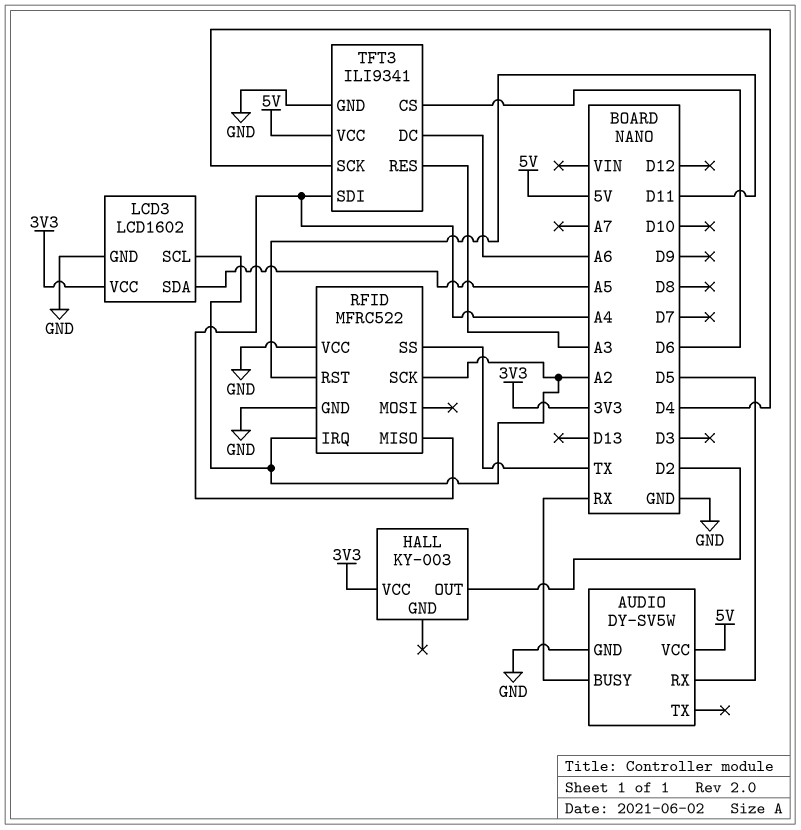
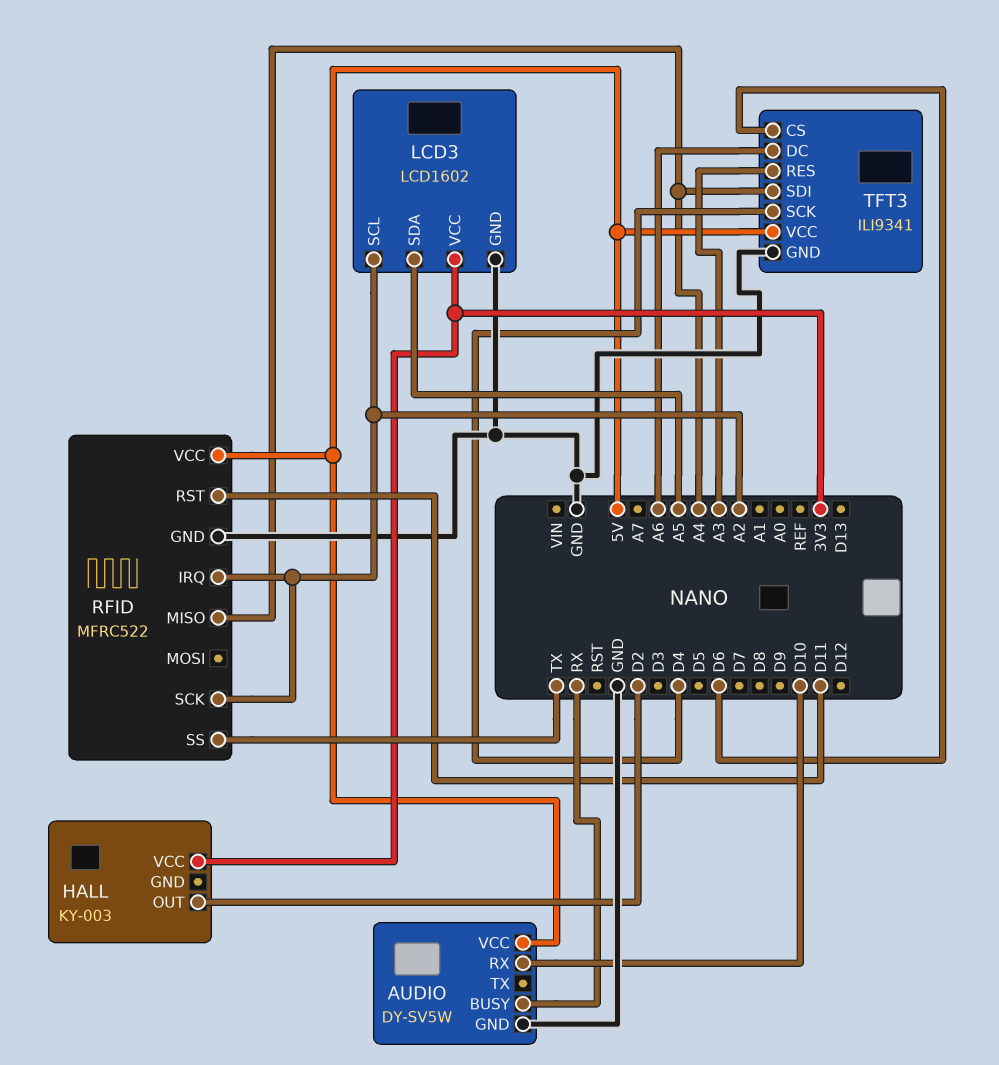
AUDIO pin RX: D5 -> D10
RFID pin VCC: GND -> 5V

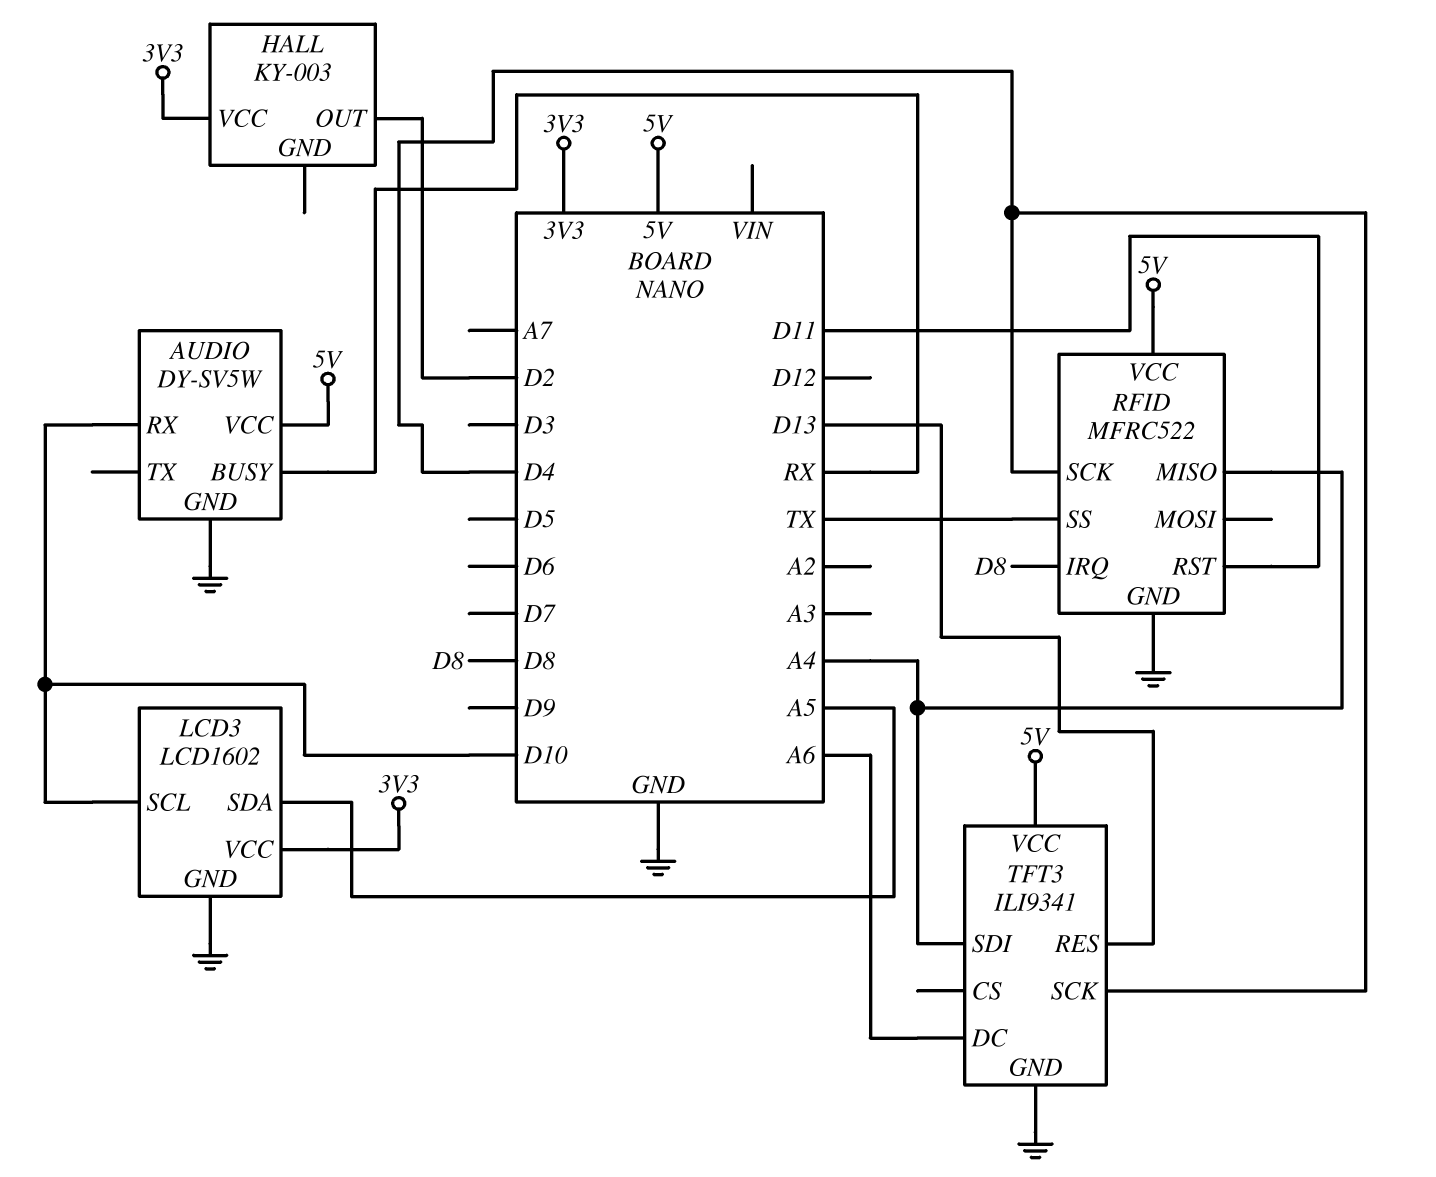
LCD3 pin SCL: A2 -> D10
RFID pin IRQ: A2 -> D8
RFID pin SCK: A2 -> D4
TFT3 pin CS: D6 -> none
TFT3 pin RES: A3 -> D13

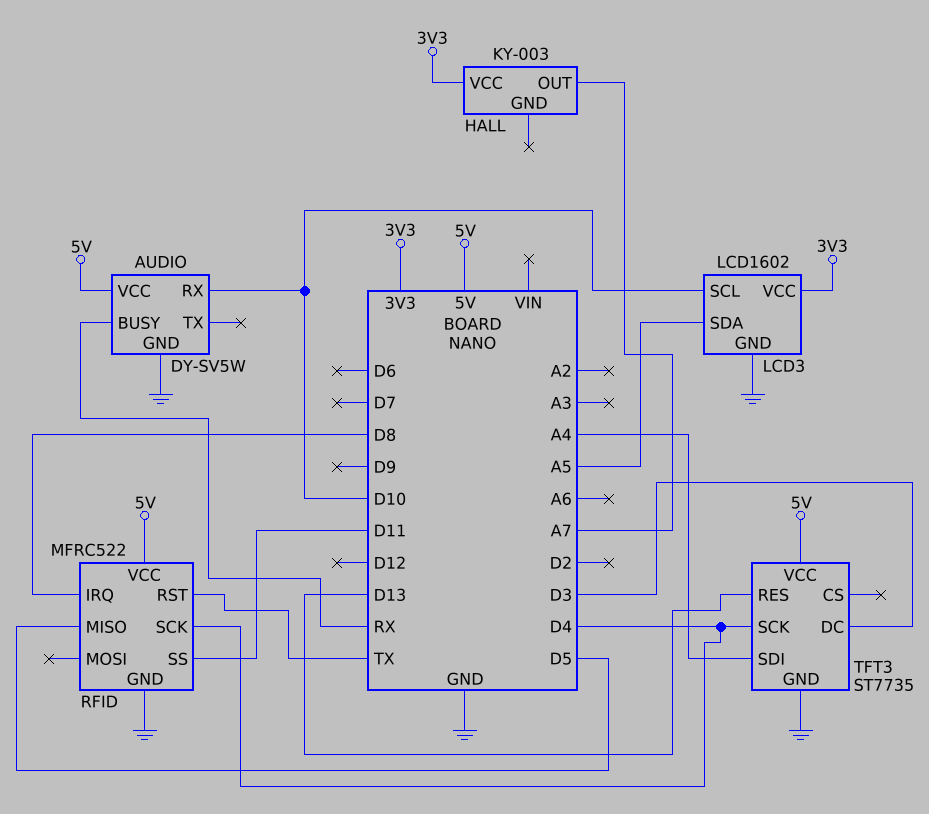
HALL pin OUT: D2 -> A7
RFID pin MISO: A4 -> D5
RFID pin RST: D11 -> TX
RFID pin SS: TX -> D11
TFT3: ILI9341 -> ST7735
TFT3 pin DC: A6 -> D3

